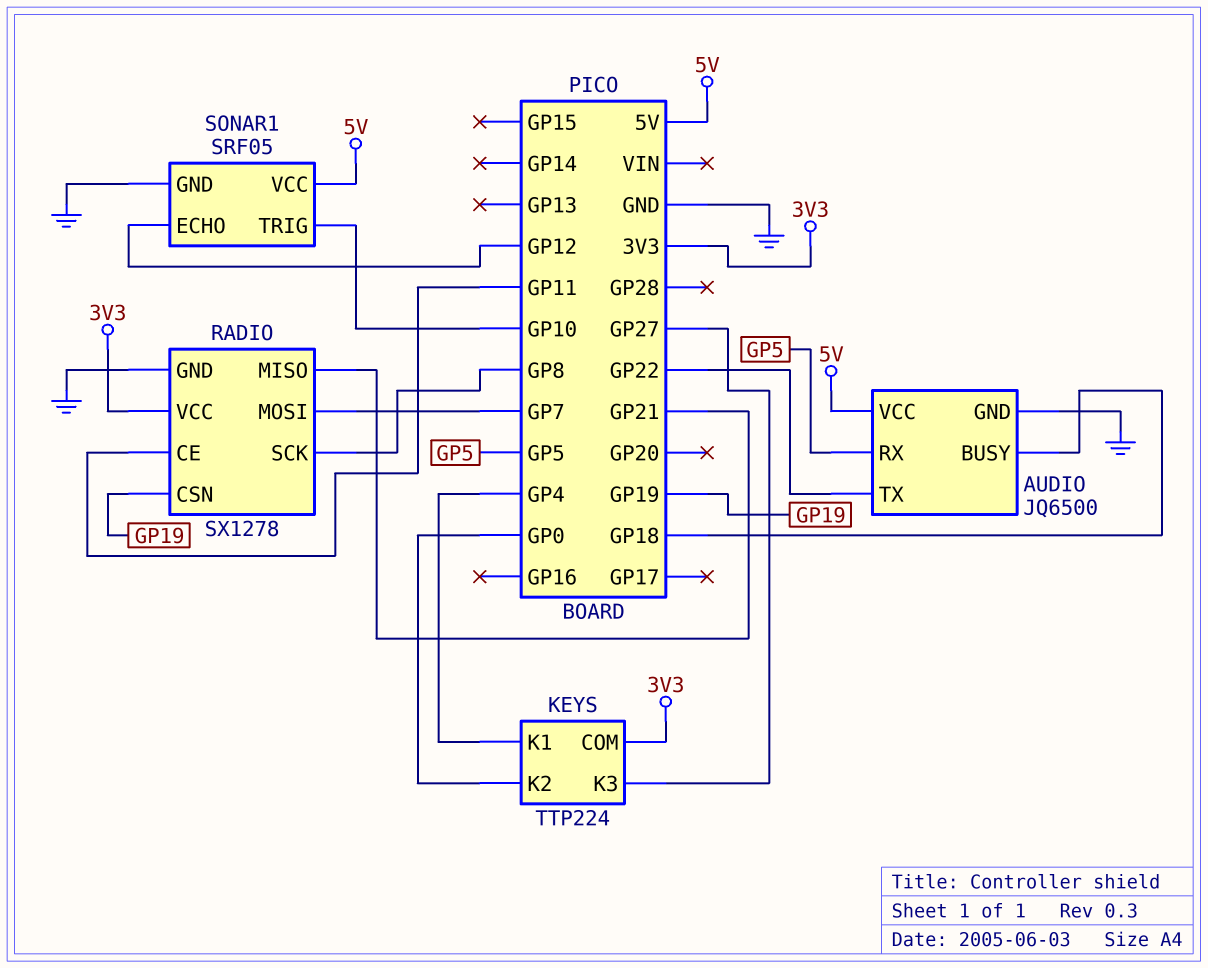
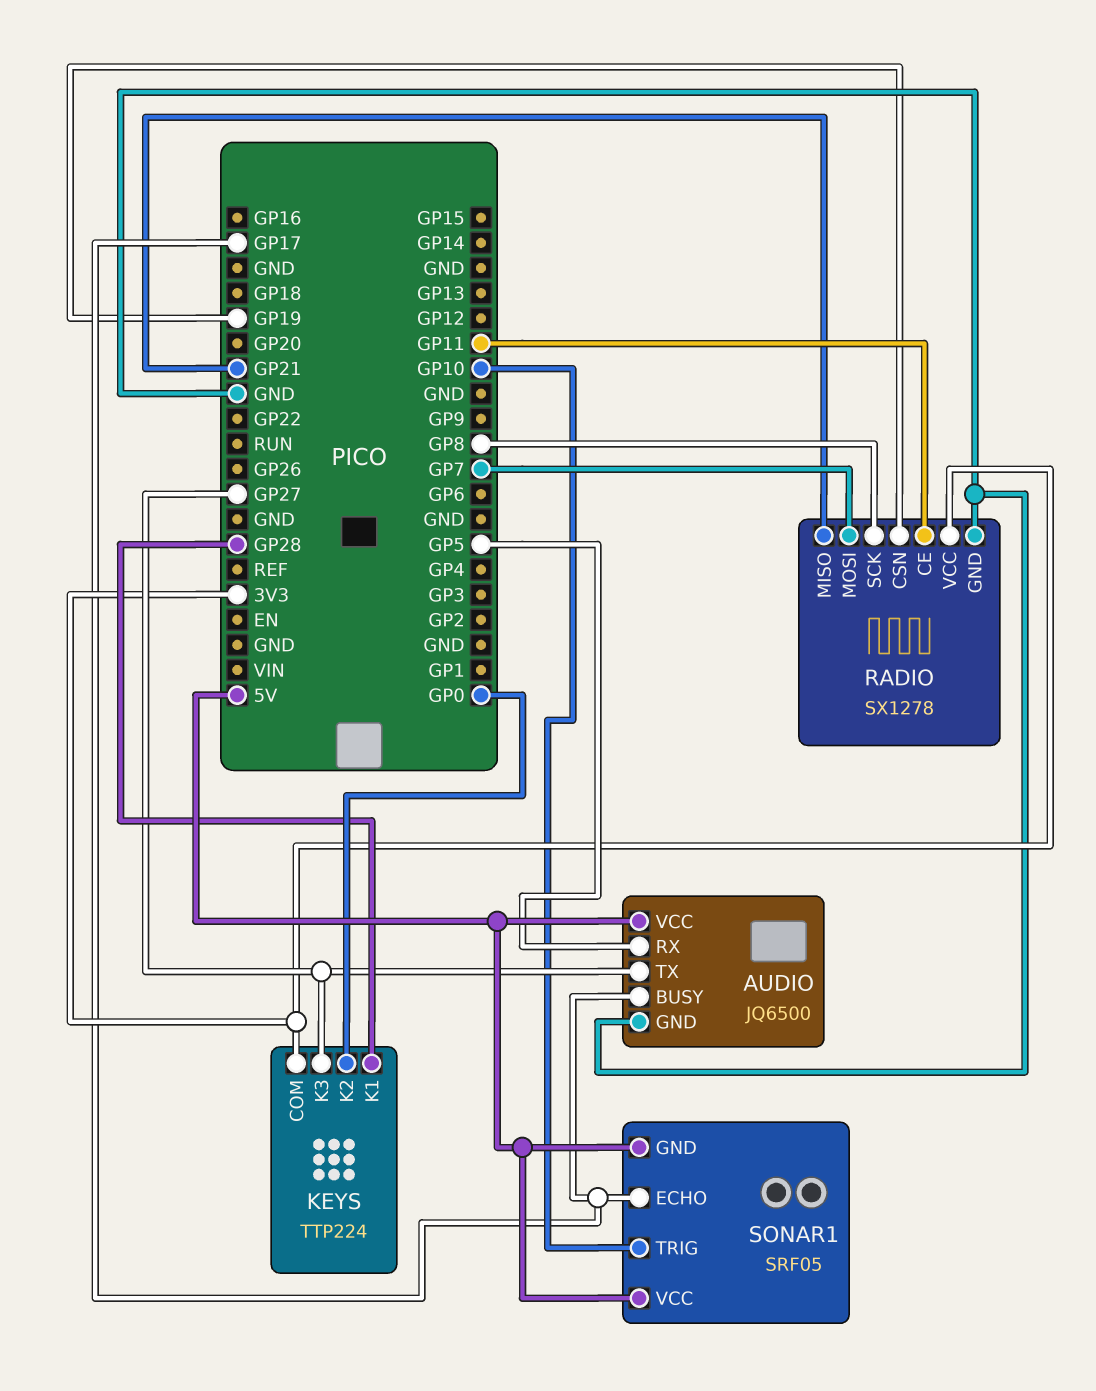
AUDIO pin BUSY: GP18 -> GP17
AUDIO pin TX: GP22 -> GP27
KEYS pin K1: GP4 -> GP28
SONAR1 pin ECHO: GP12 -> GP17
SONAR1 pin GND: GND -> 5V

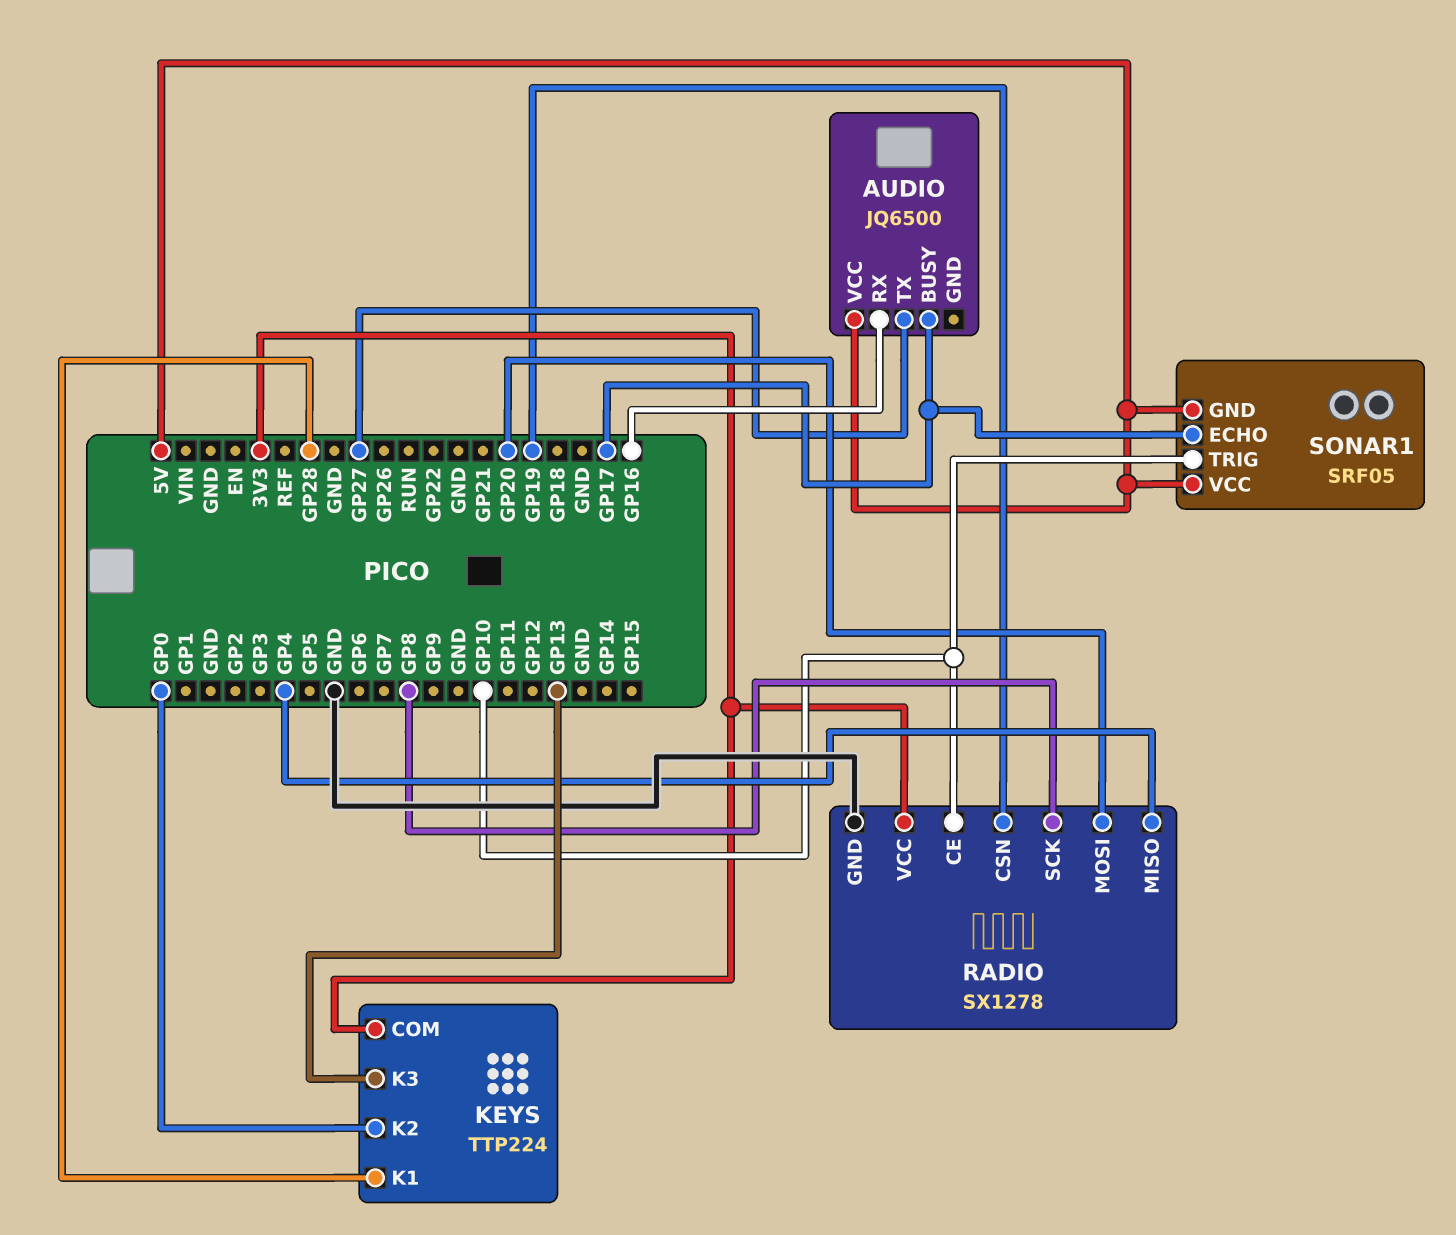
AUDIO pin GND: GND -> none
AUDIO pin RX: GP5 -> GP16
KEYS pin K3: GP27 -> GP13
RADIO pin CE: GP11 -> GP10
RADIO pin MISO: GP21 -> GP4
RADIO pin MOSI: GP7 -> GP20

